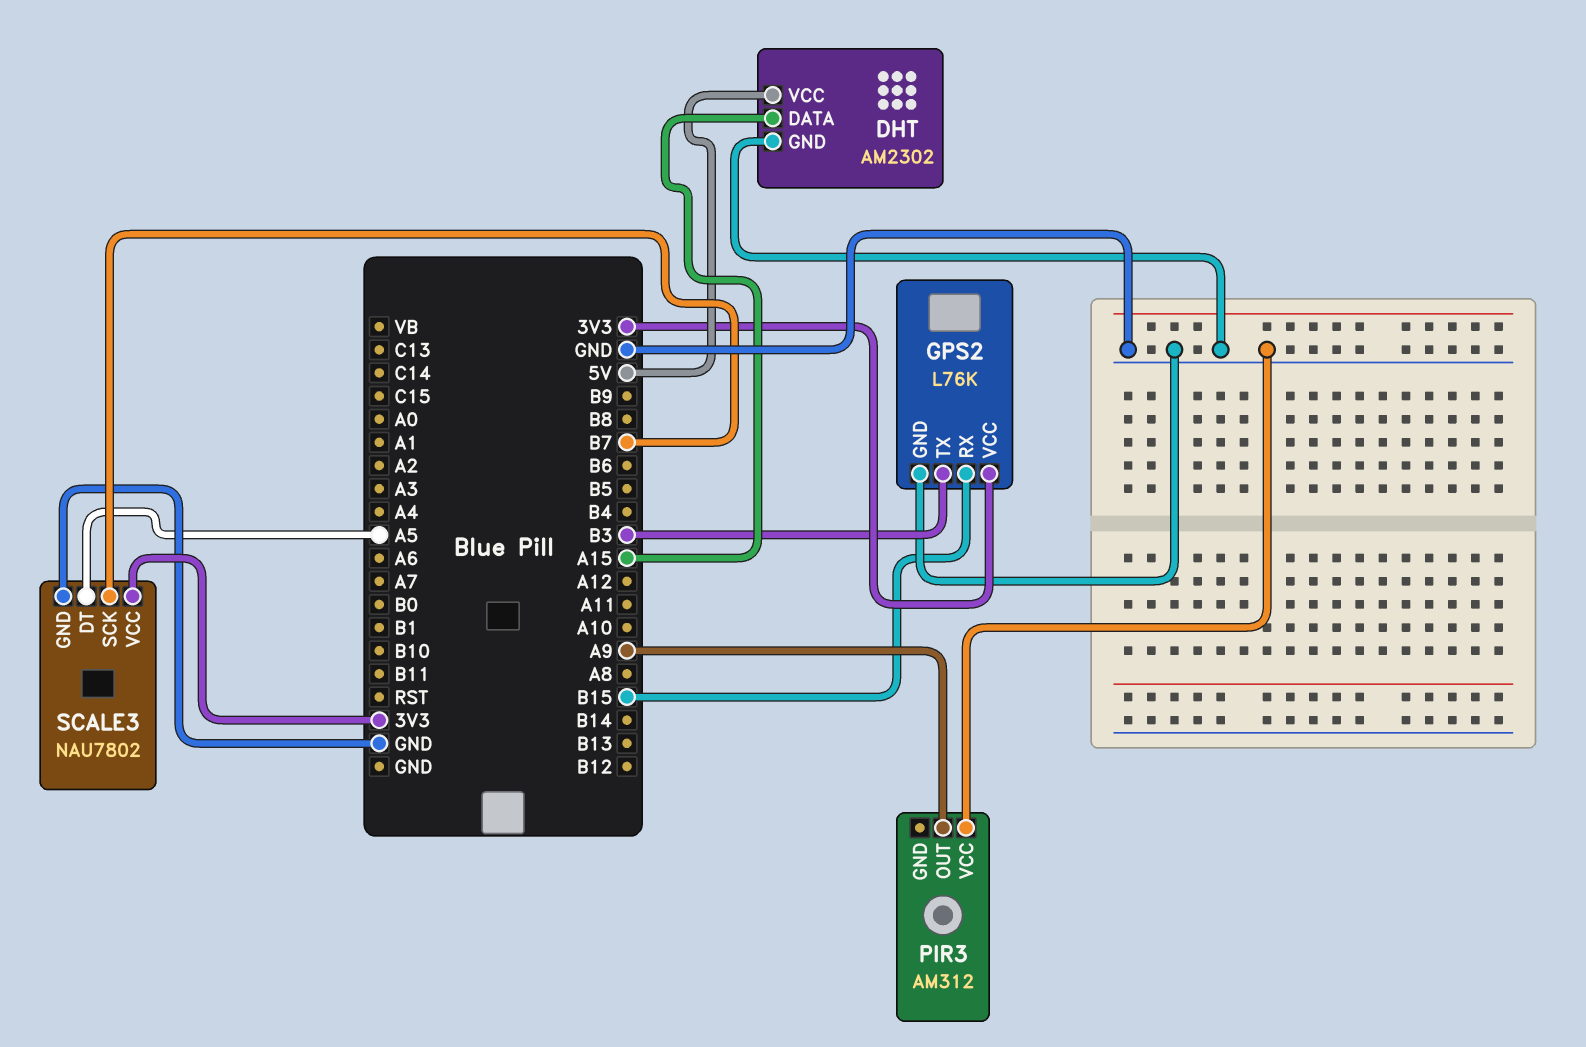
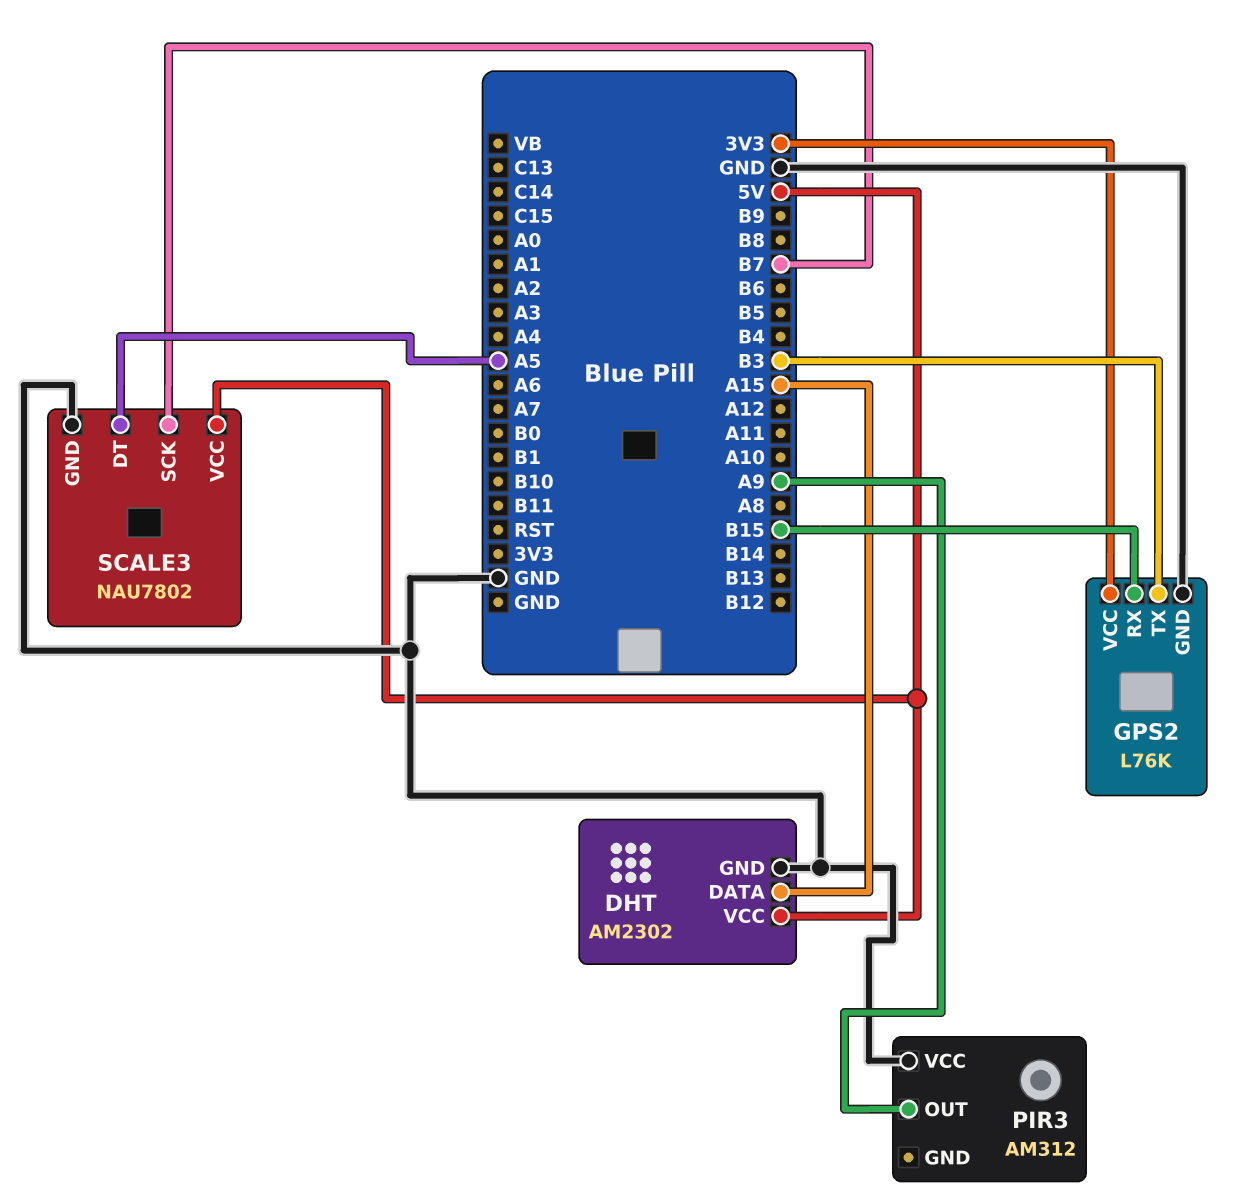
SCALE3 pin VCC: 3V3 -> 5V

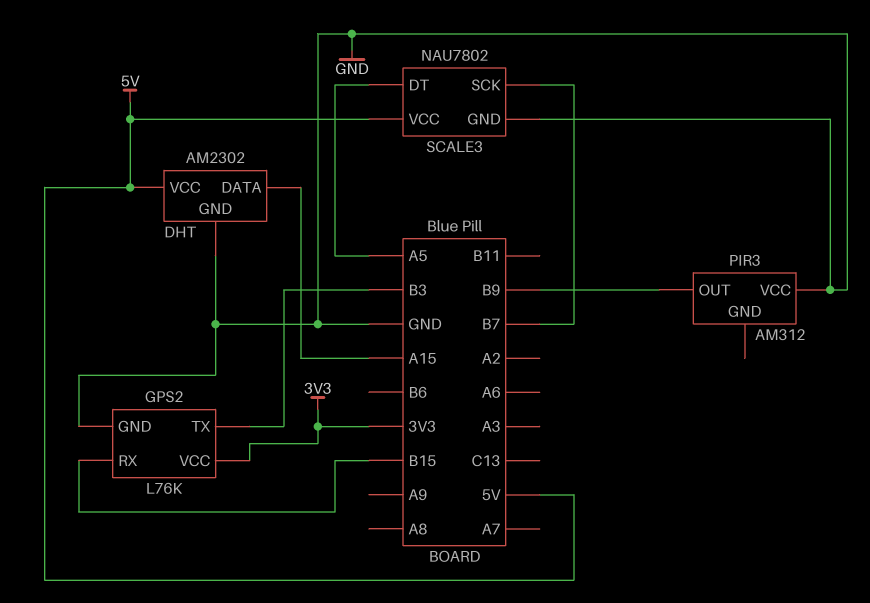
PIR3 pin OUT: A9 -> B9

